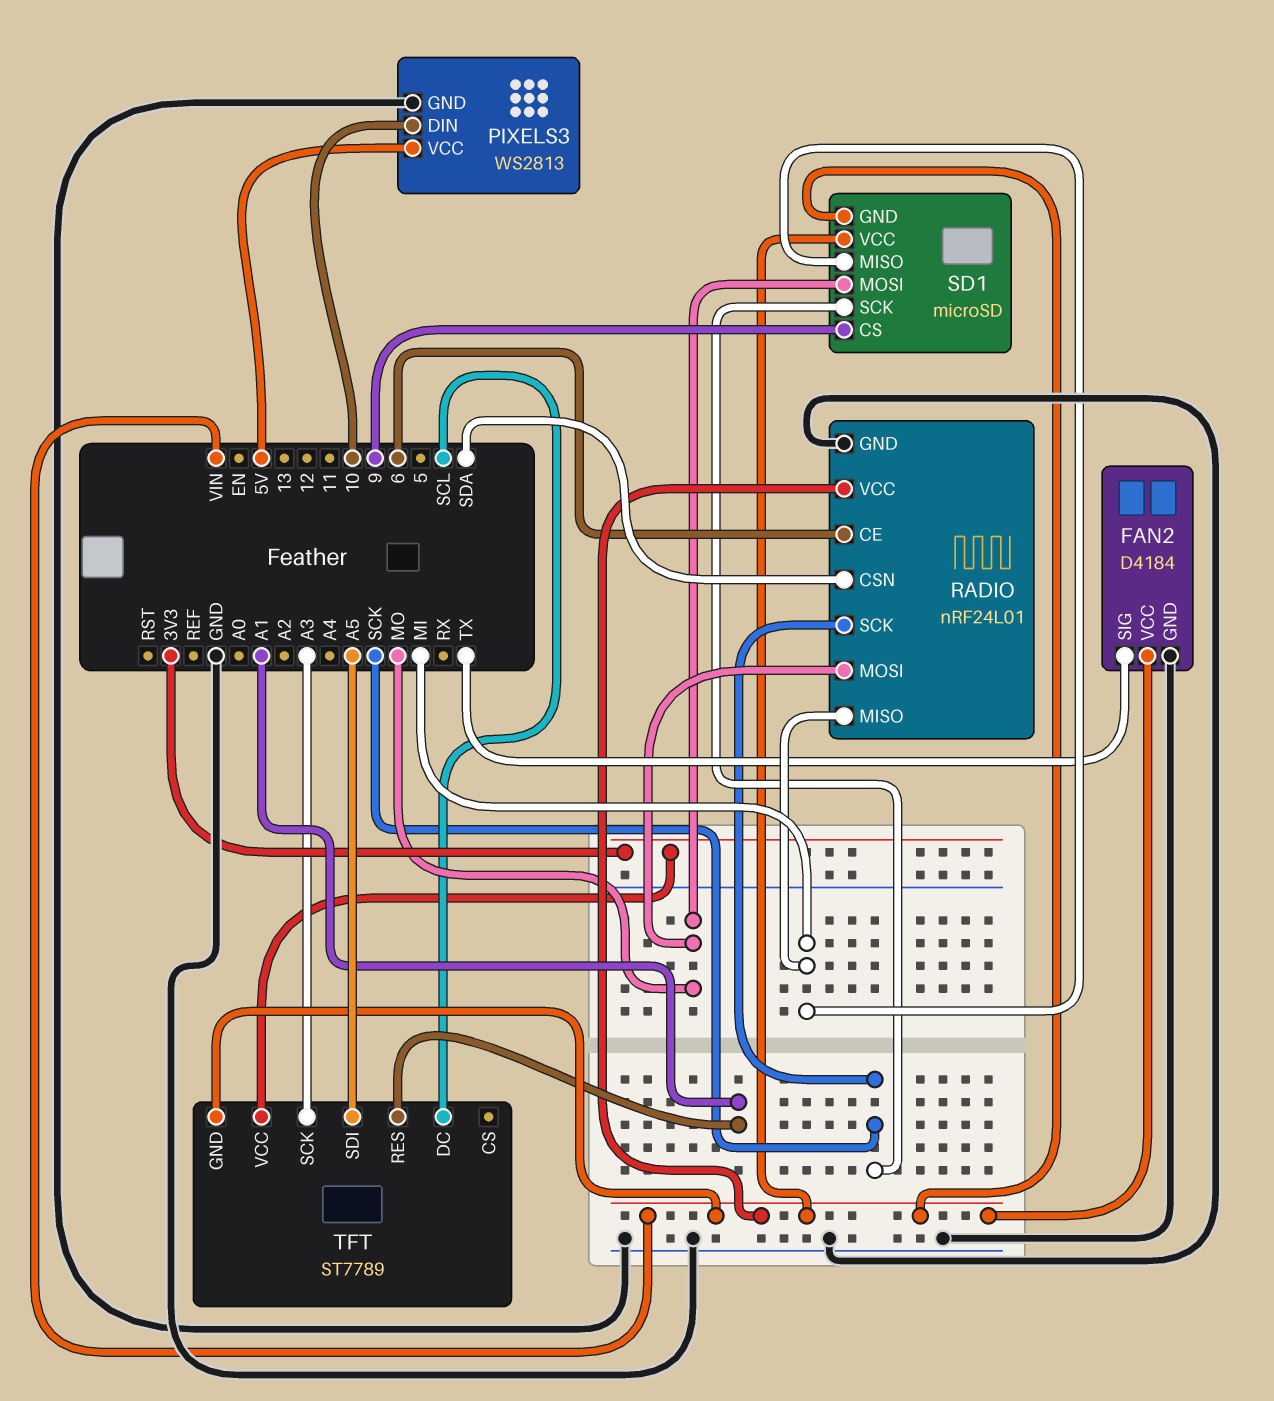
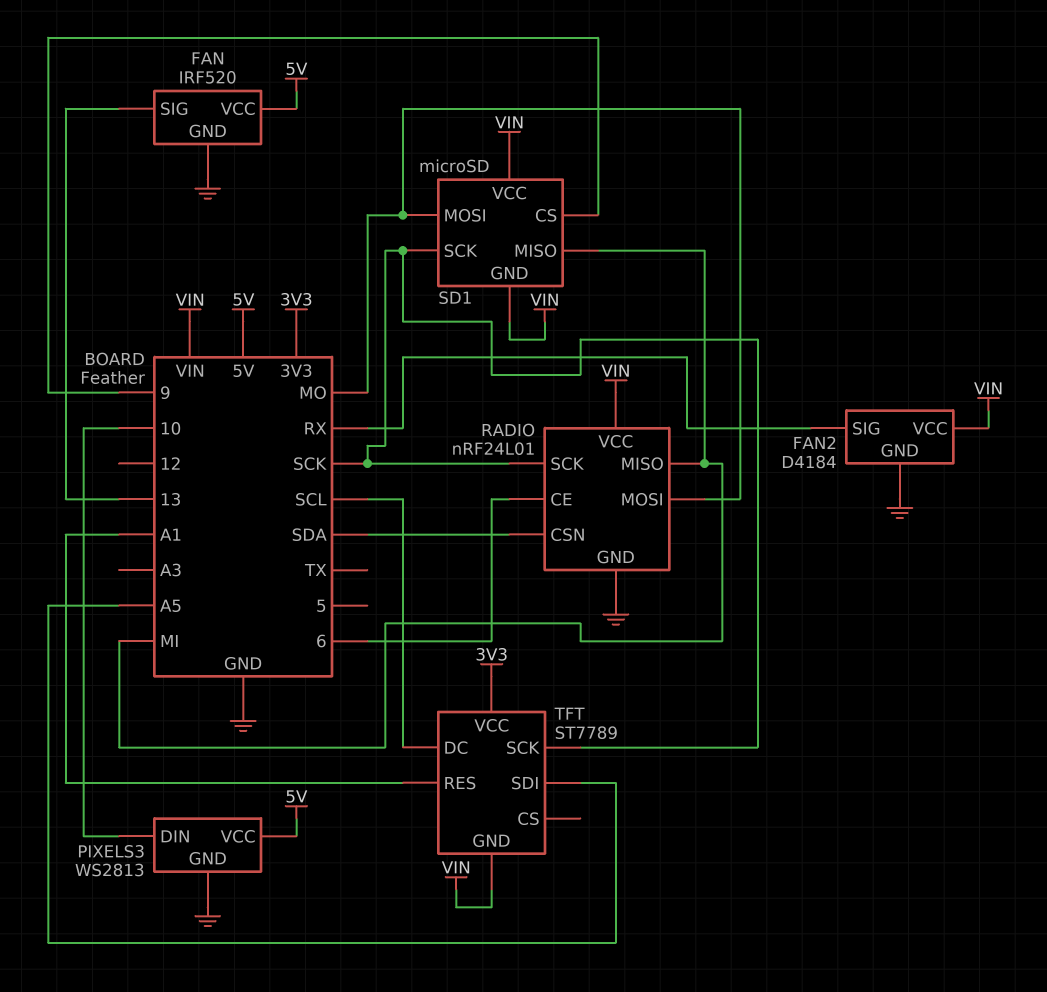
FAN: none -> IRF520
FAN pin GND: none -> GND
FAN pin SIG: none -> 13
FAN pin VCC: none -> 5V
FAN2 pin SIG: TX -> RX
TFT pin SCK: A3 -> SCK

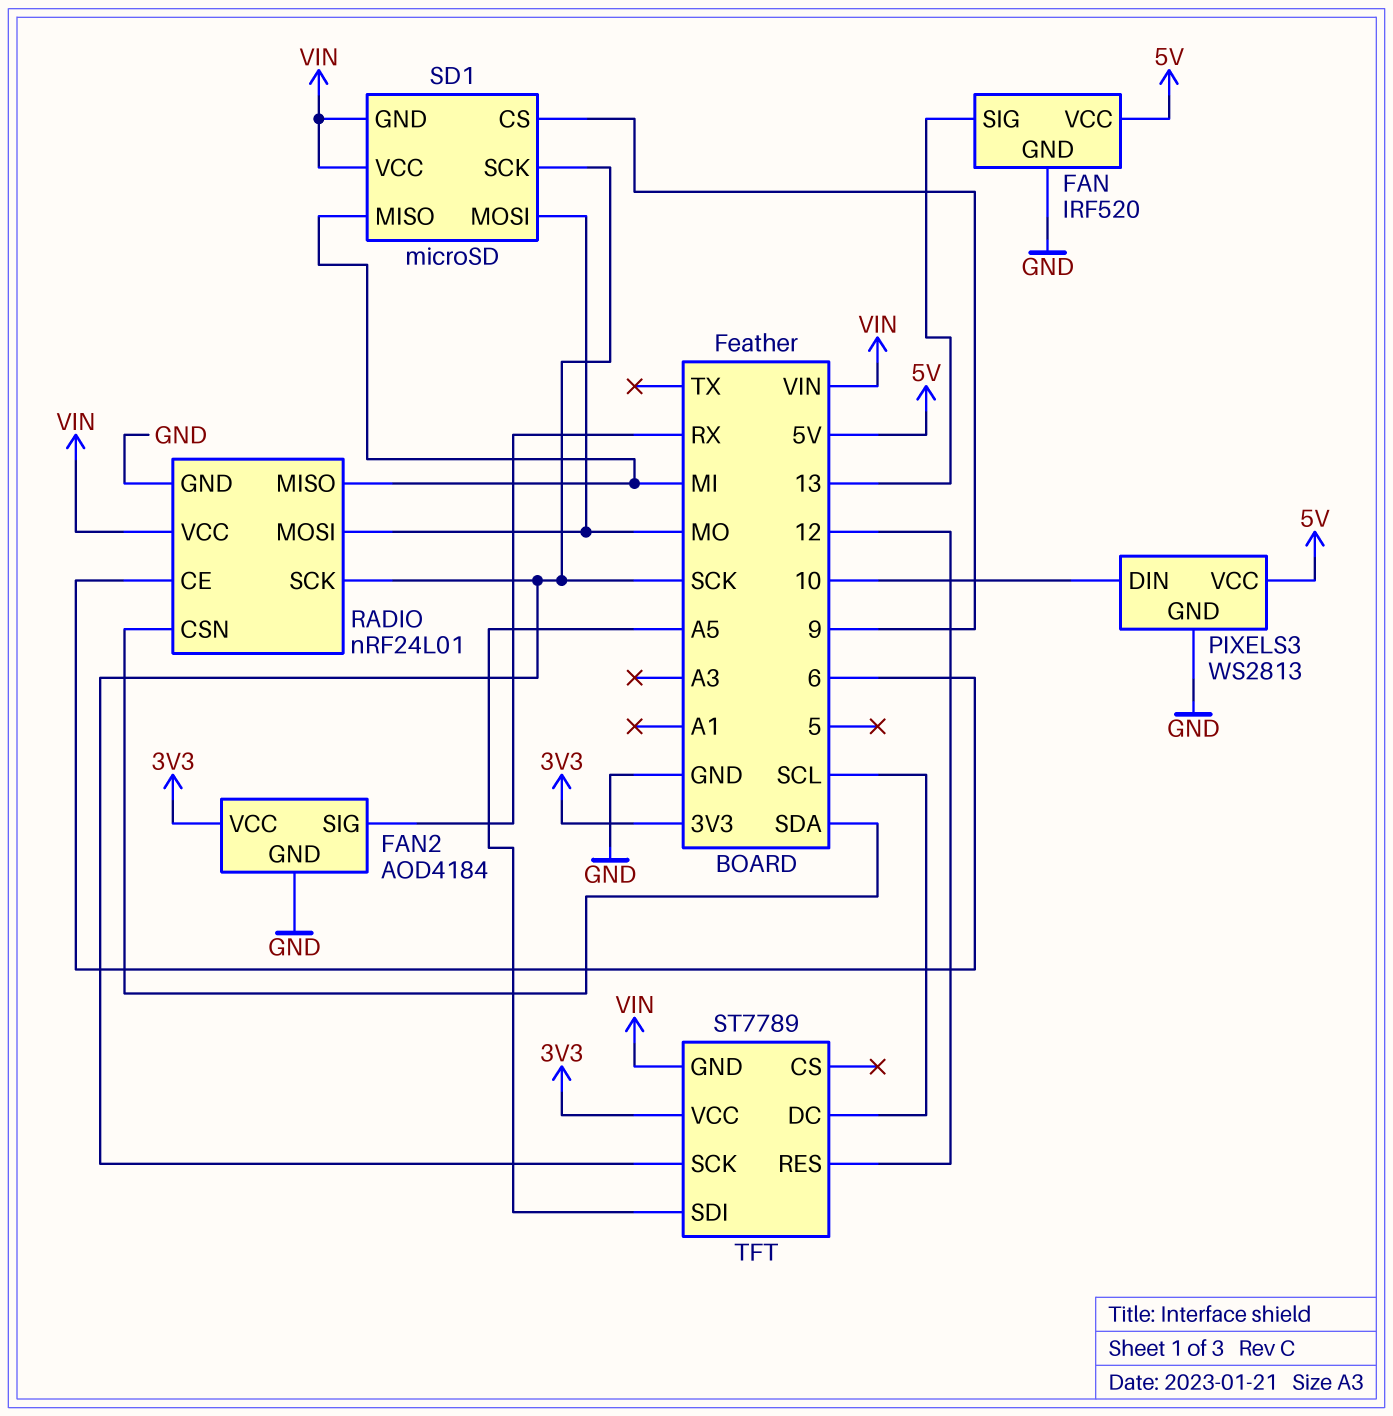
FAN2: D4184 -> AOD4184
FAN2 pin VCC: VIN -> 3V3
TFT pin RES: A1 -> 12

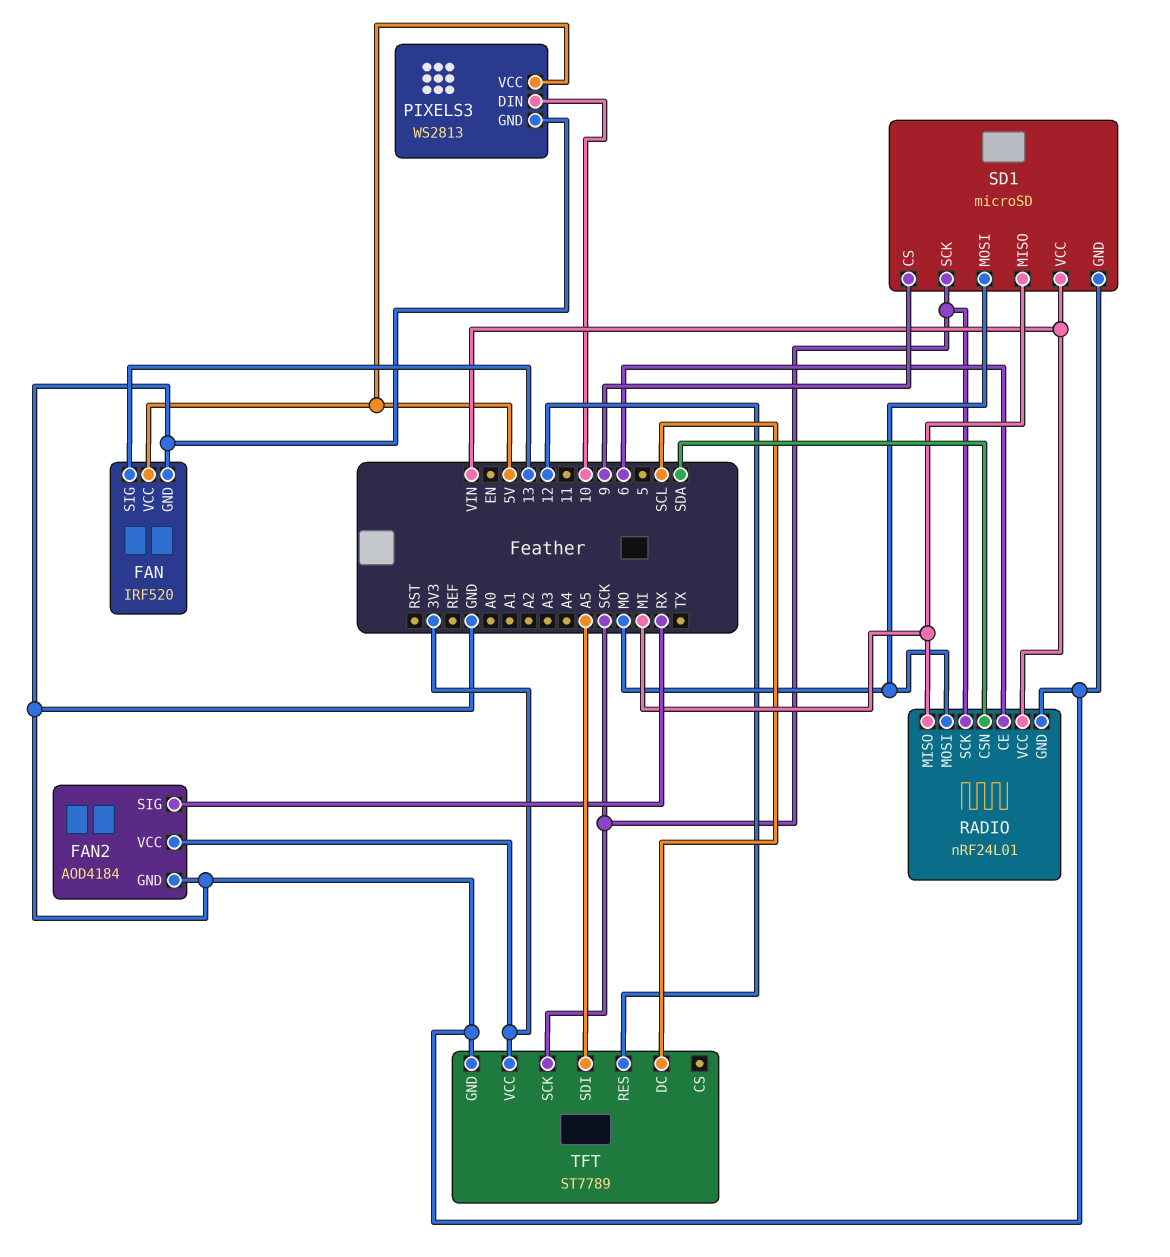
SD1 pin GND: VIN -> GND
TFT pin GND: VIN -> GND

